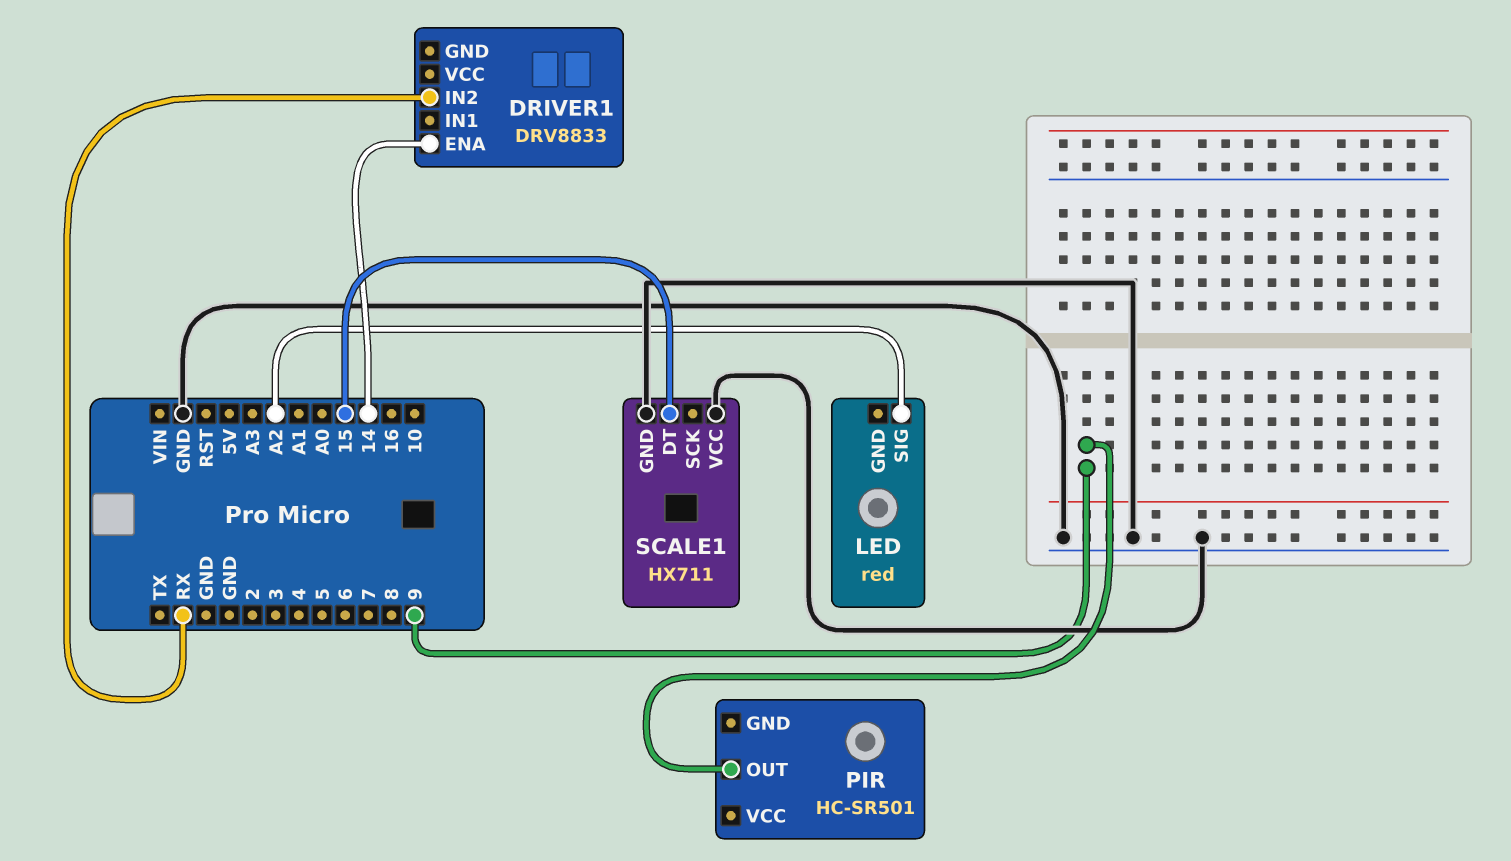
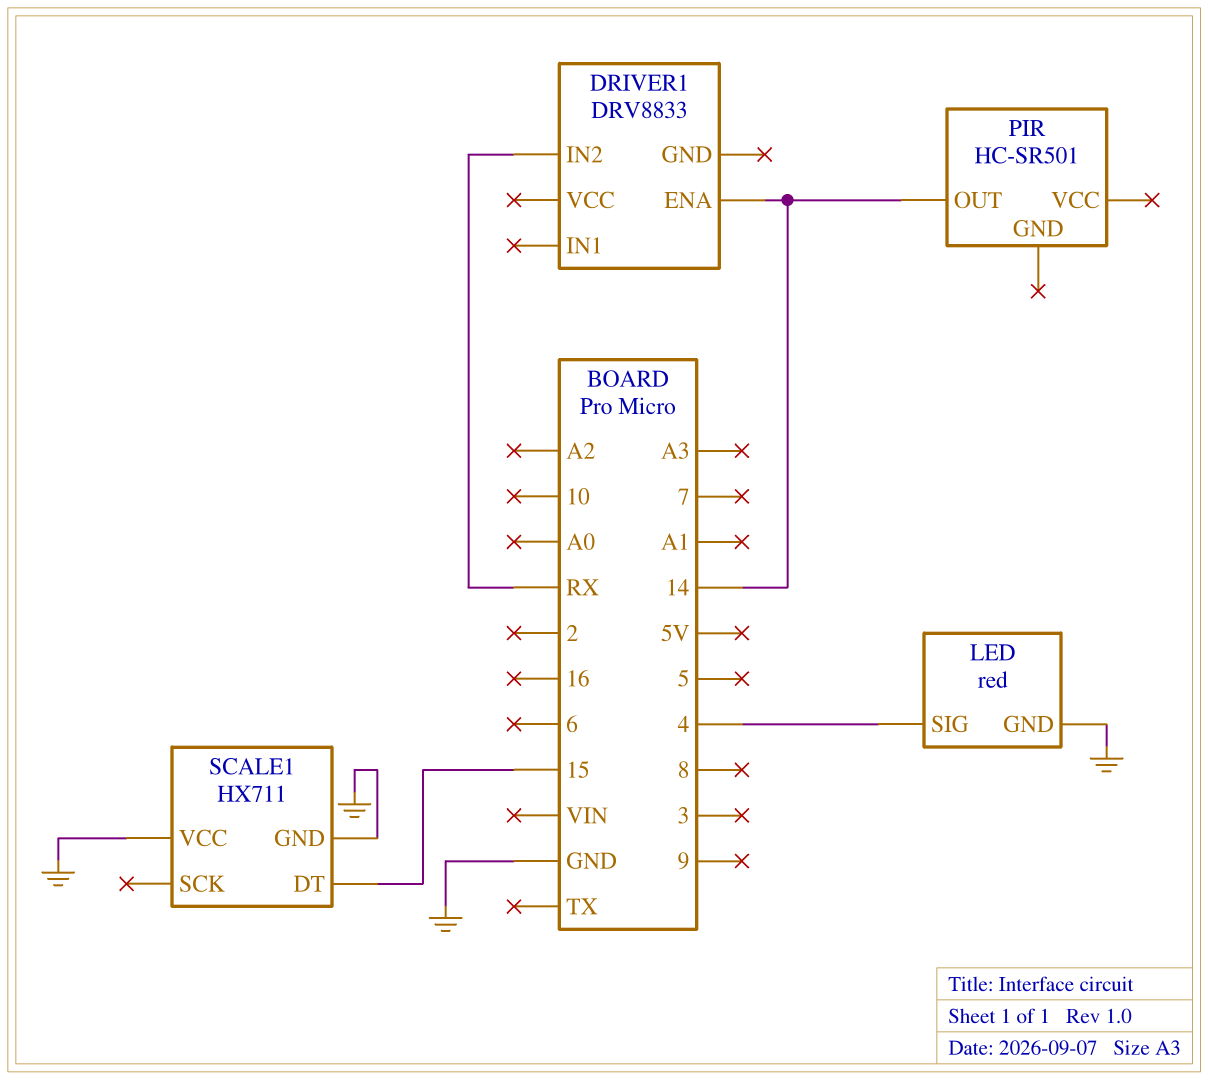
LED pin GND: none -> GND
LED pin SIG: A2 -> 4
PIR pin OUT: 9 -> 14

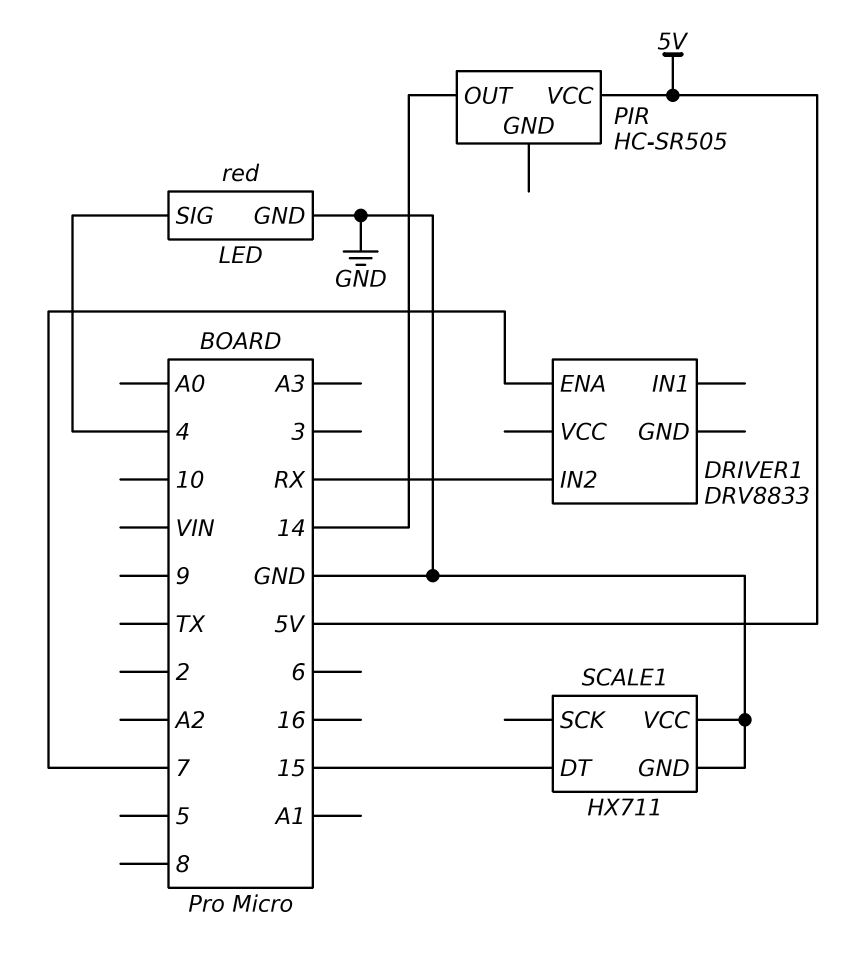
DRIVER1 pin ENA: 14 -> 7
PIR: HC-SR501 -> HC-SR505
PIR pin VCC: none -> 5V

